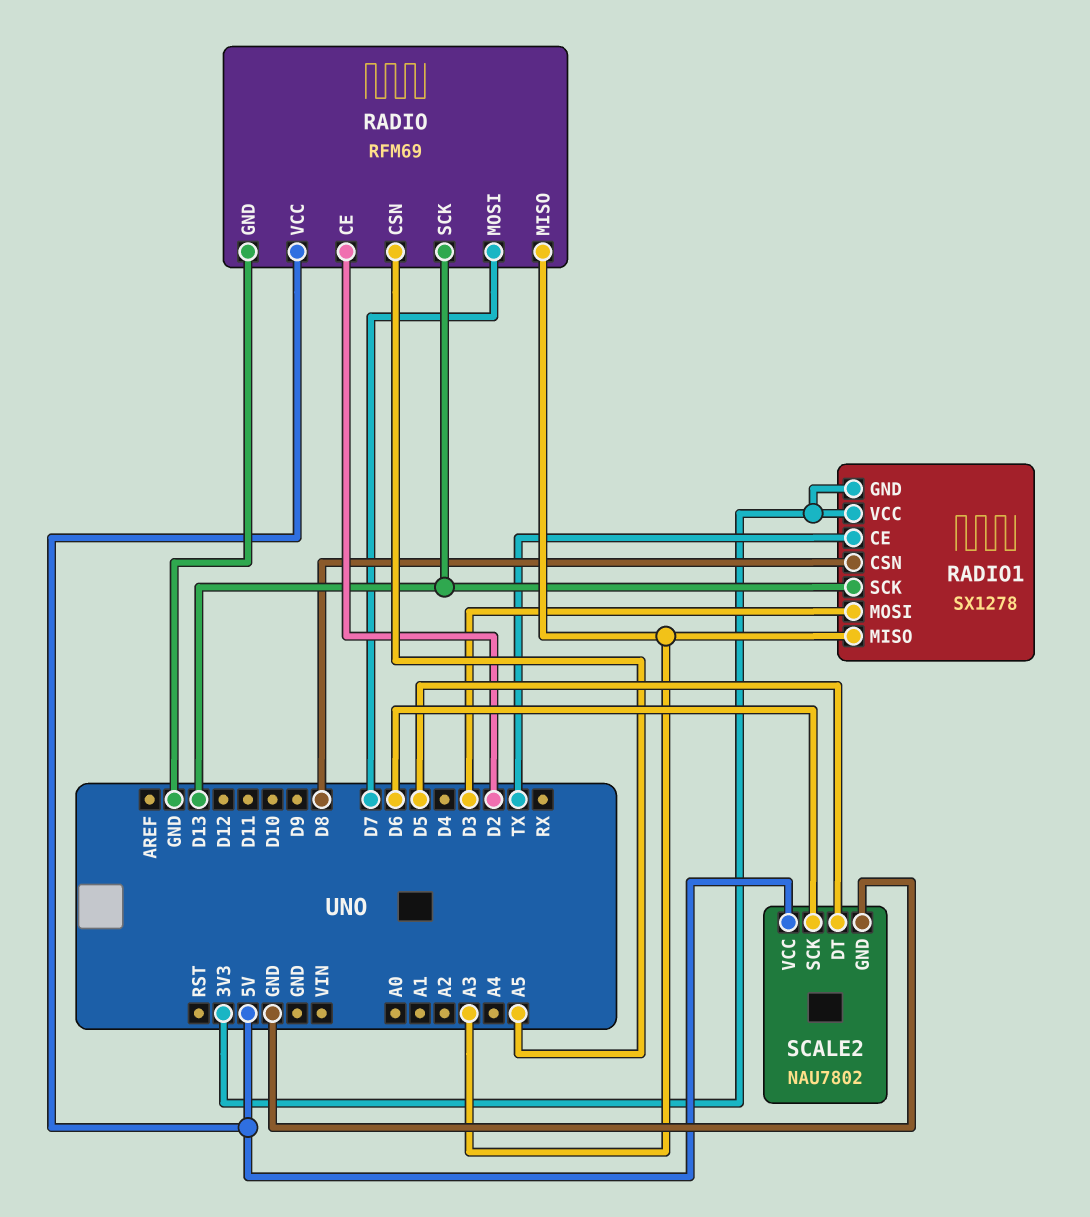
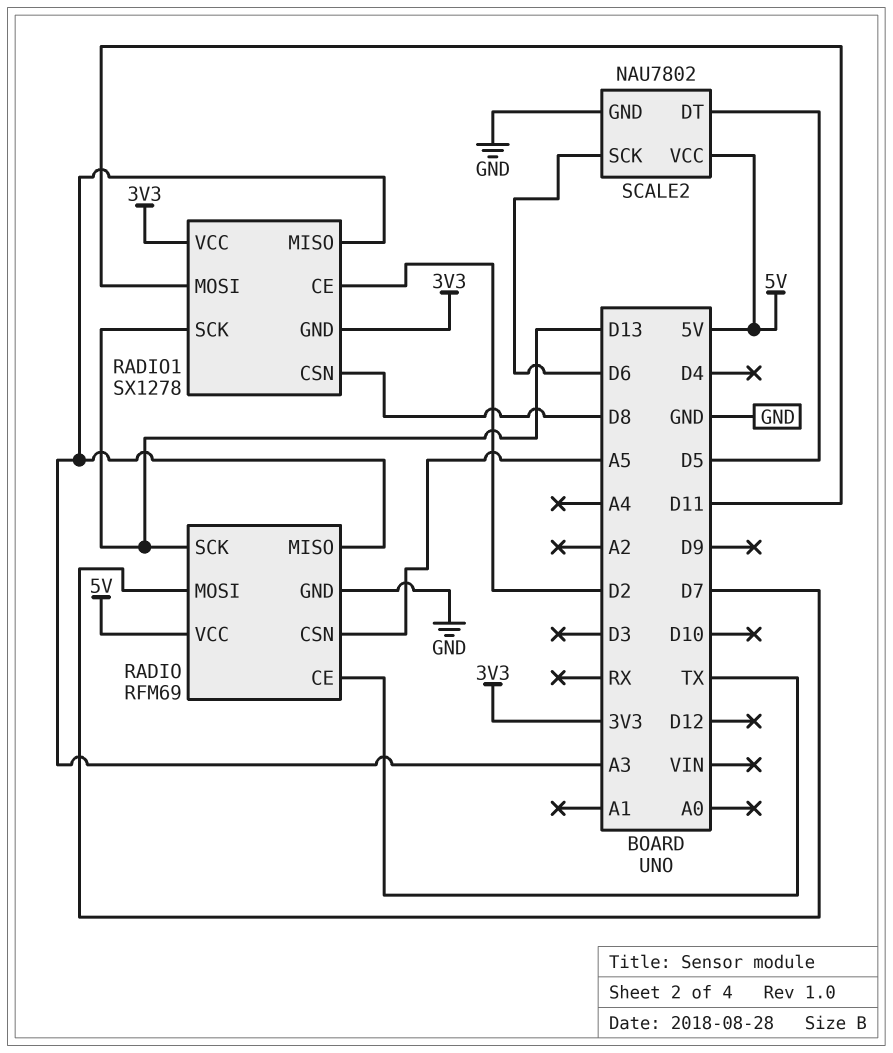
RADIO pin CE: D2 -> TX
RADIO1 pin CE: TX -> D2
RADIO1 pin MOSI: D3 -> D11

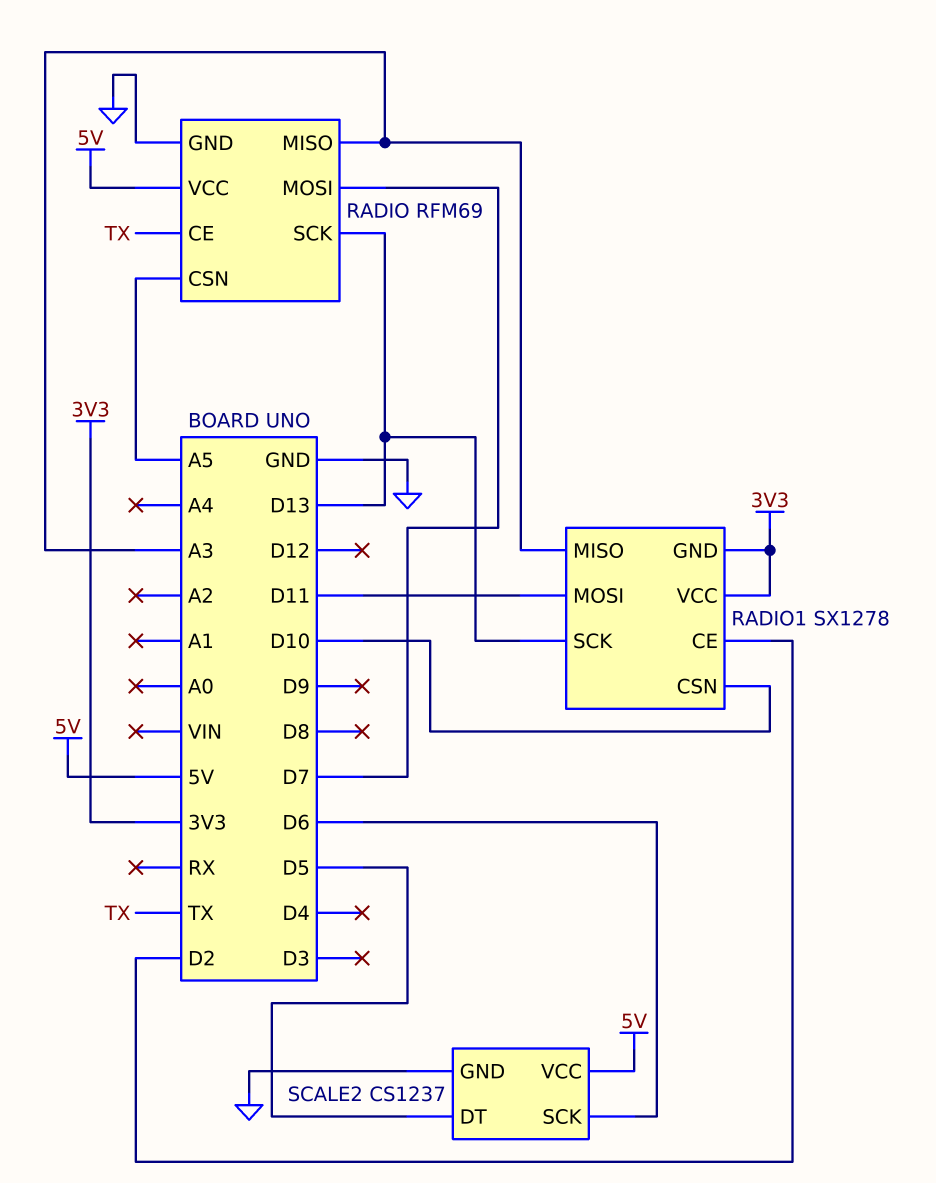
RADIO1 pin CSN: D8 -> D10
SCALE2: NAU7802 -> CS1237

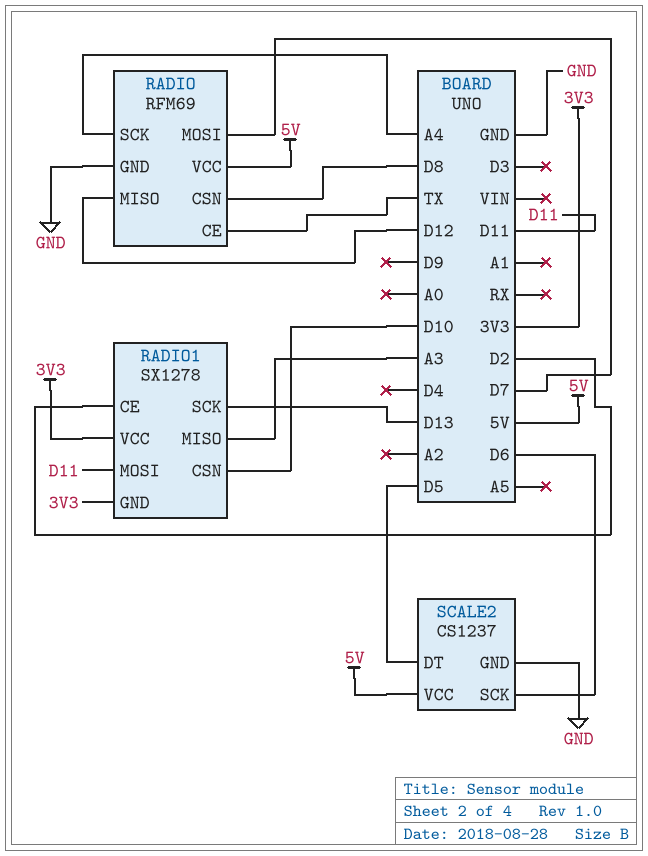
RADIO pin CSN: A5 -> D8
RADIO pin MISO: A3 -> D12
RADIO pin SCK: D13 -> A4

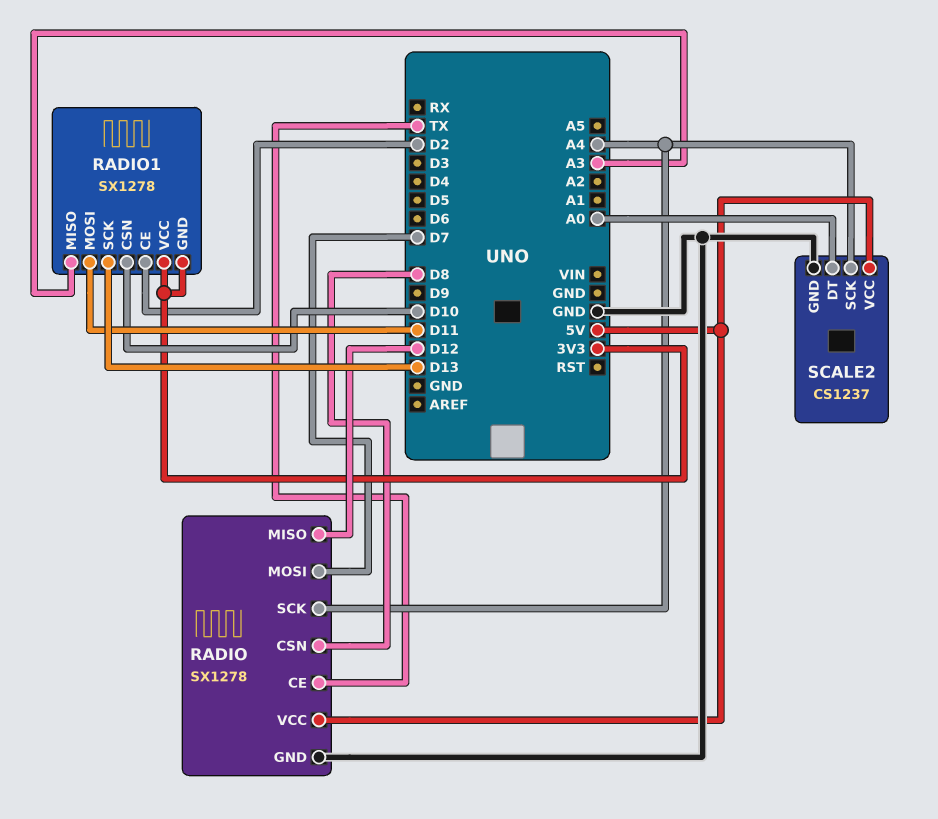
RADIO: RFM69 -> SX1278
SCALE2 pin DT: D5 -> A0
SCALE2 pin SCK: D6 -> A4

